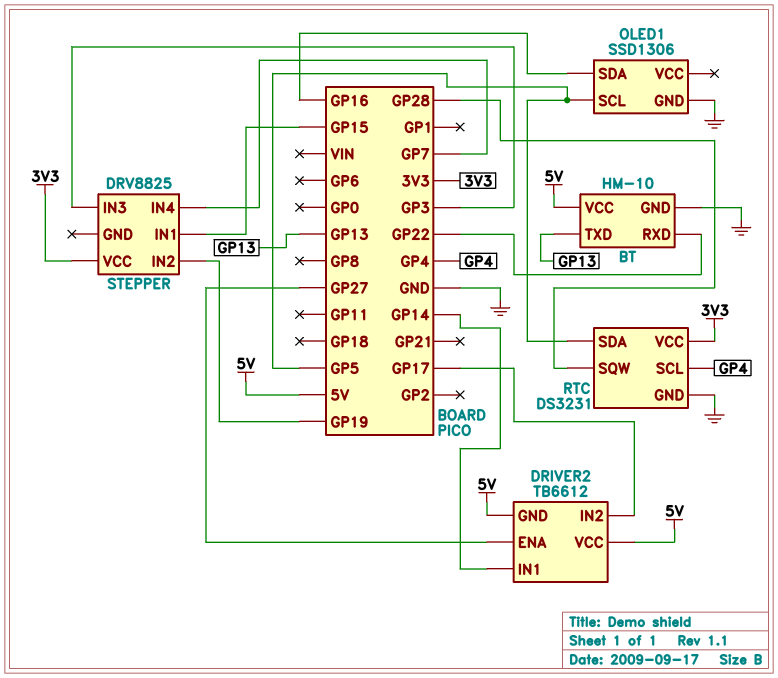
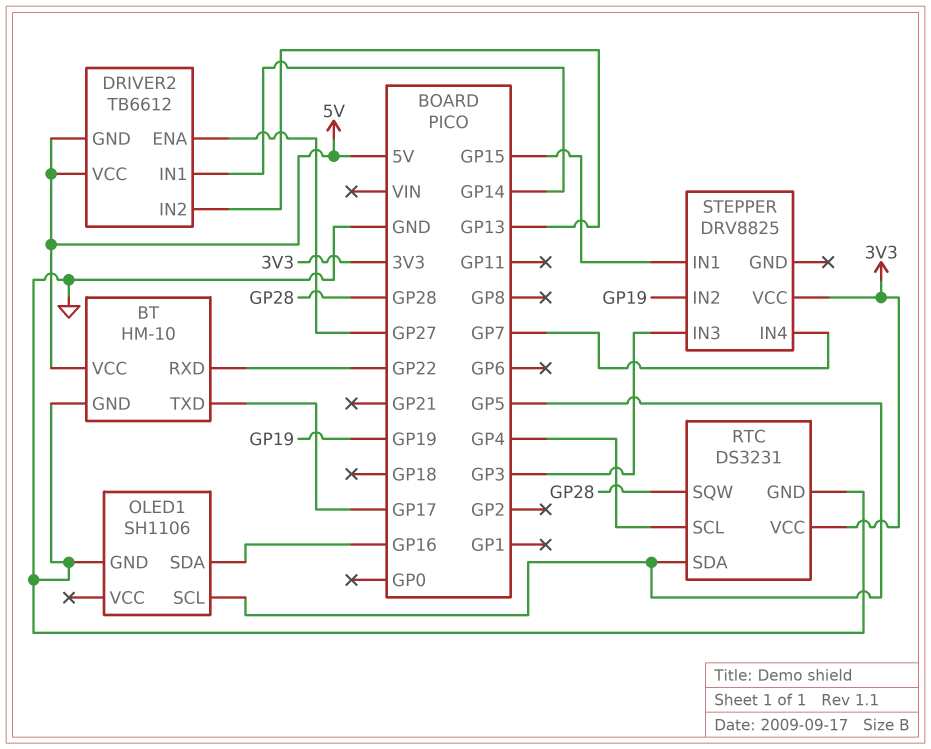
BT pin TXD: GP13 -> GP17
DRIVER2 pin IN2: GP17 -> GP13
OLED1: SSD1306 -> SH1106

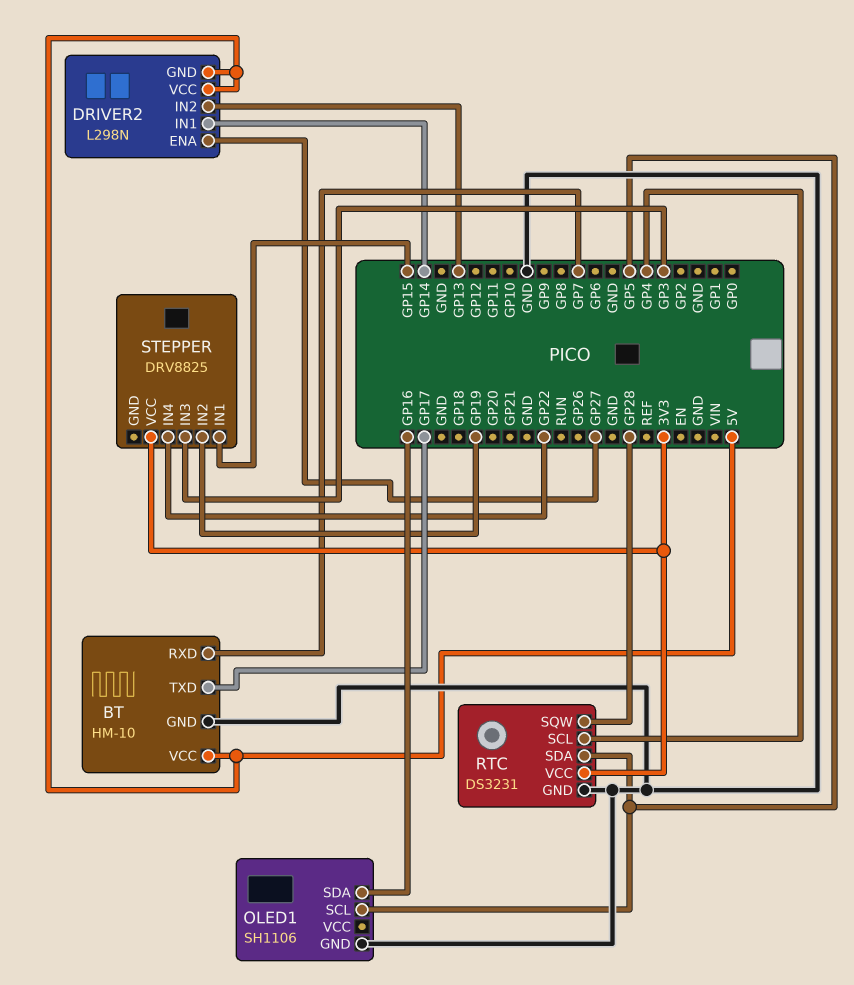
BT pin RXD: GP22 -> GP7
DRIVER2: TB6612 -> L298N
STEPPER pin IN4: GP7 -> GP22

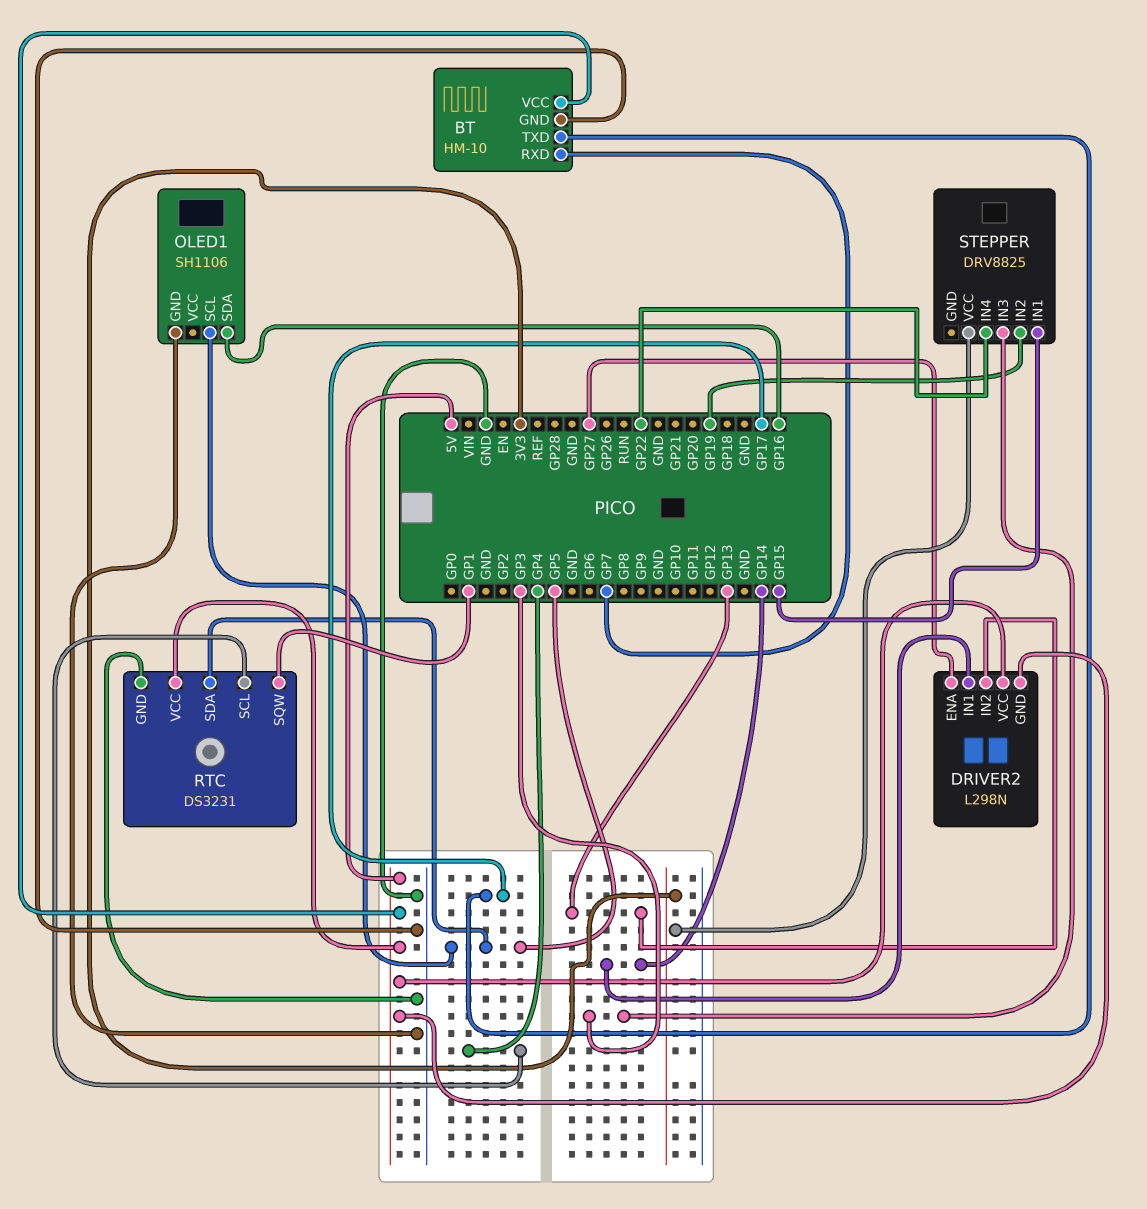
RTC pin SQW: GP28 -> GP1
RTC pin VCC: 3V3 -> 5V

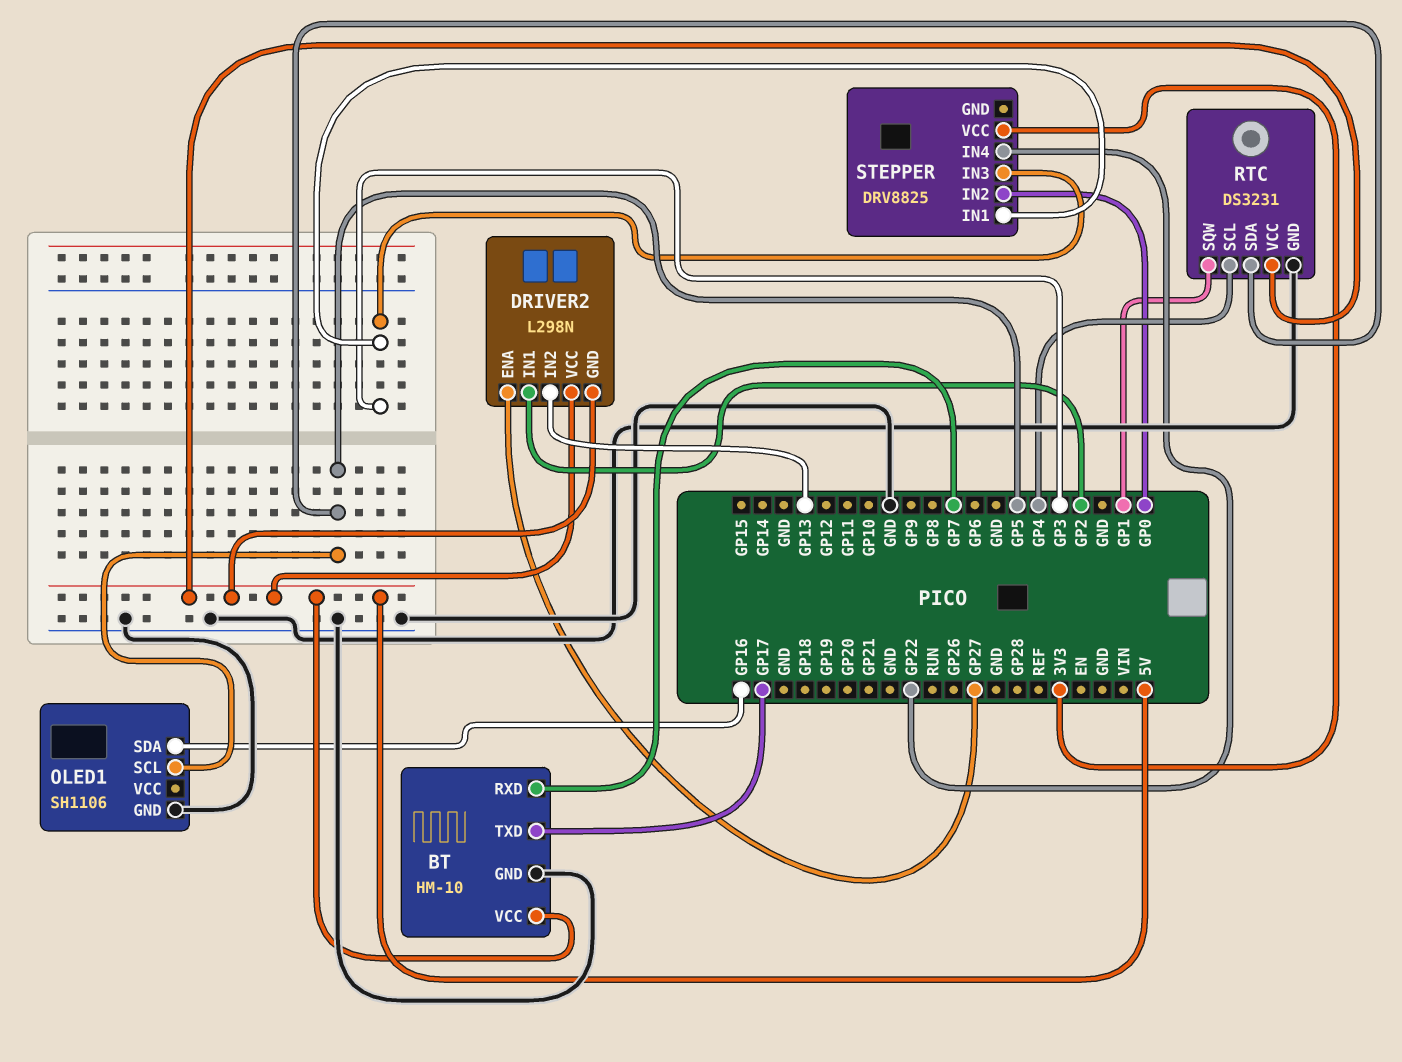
DRIVER2 pin IN1: GP14 -> GP2
STEPPER pin IN1: GP15 -> GP3
STEPPER pin IN2: GP19 -> GP0

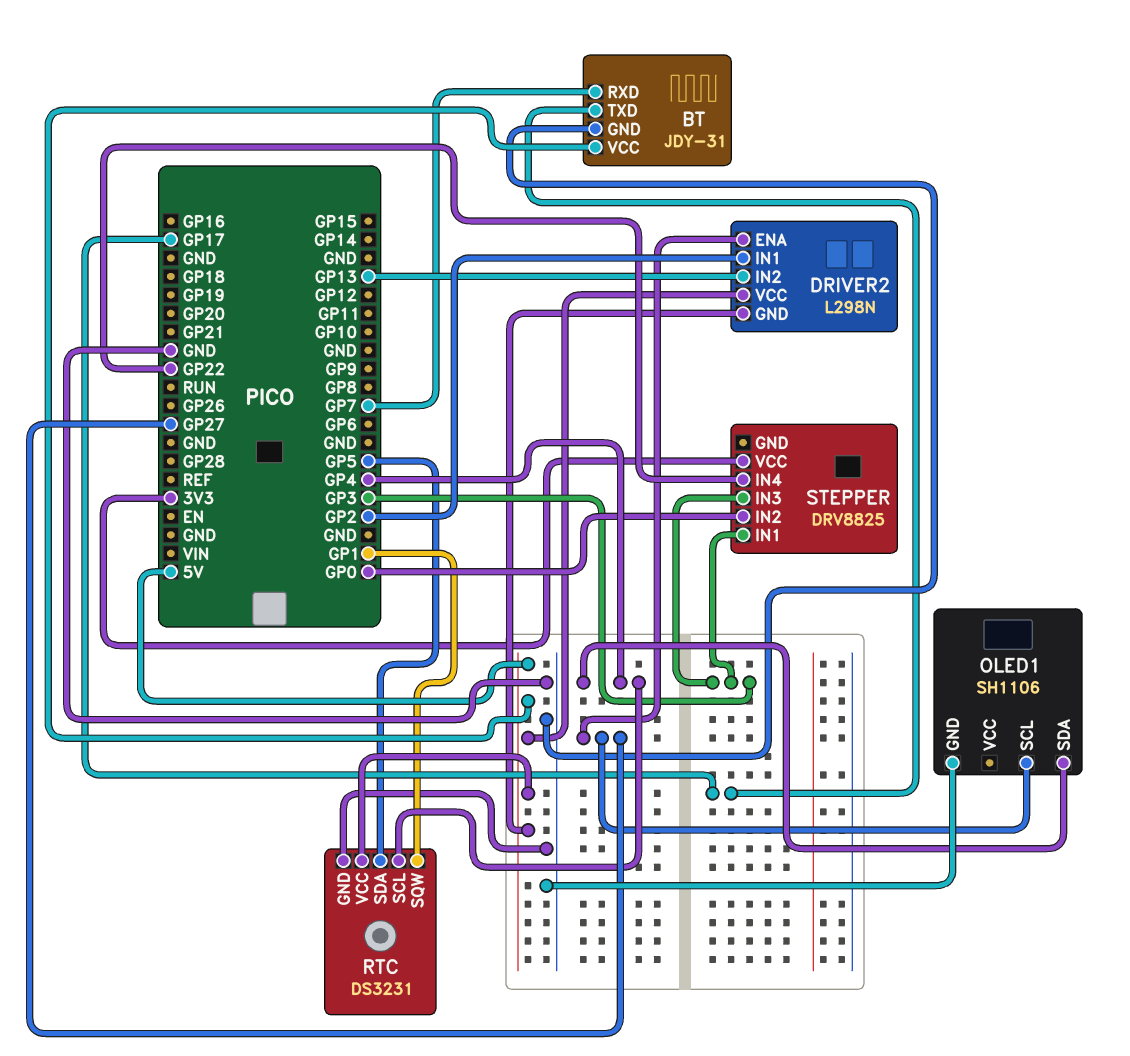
BT: HM-10 -> JDY-31
OLED1 pin SCL: GP5 -> GP27
OLED1 pin SDA: GP16 -> GP4

